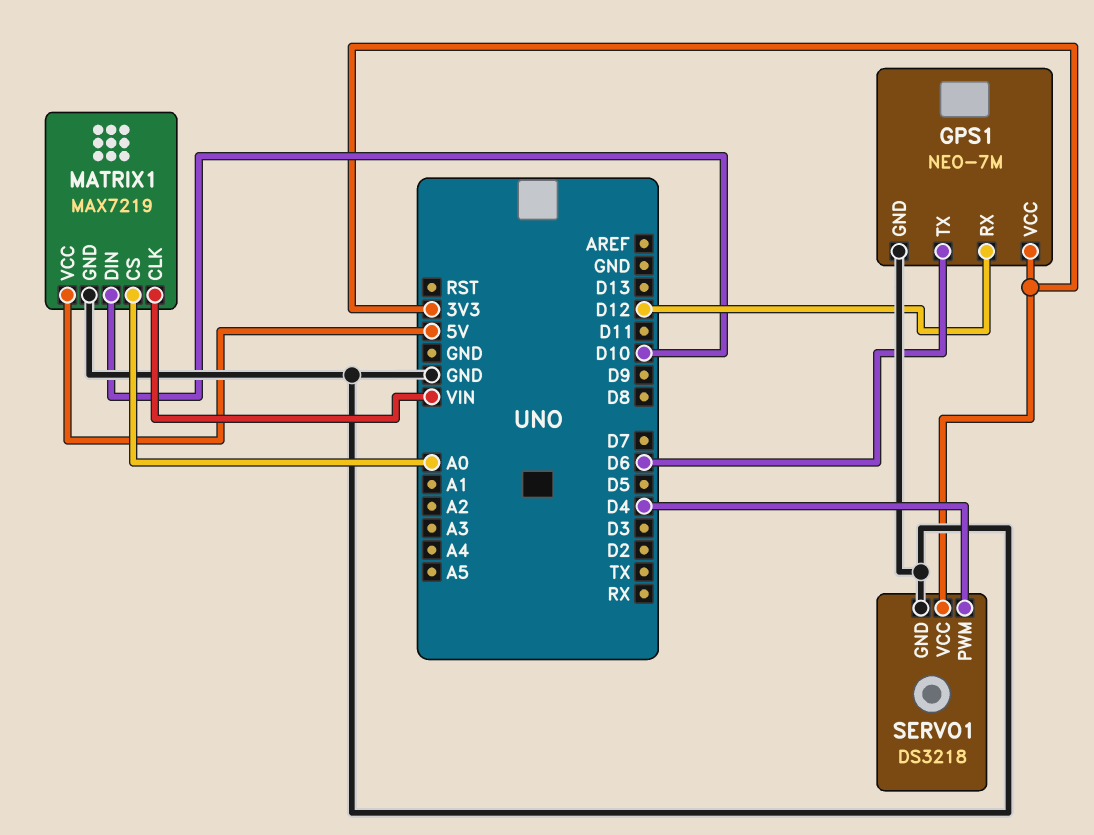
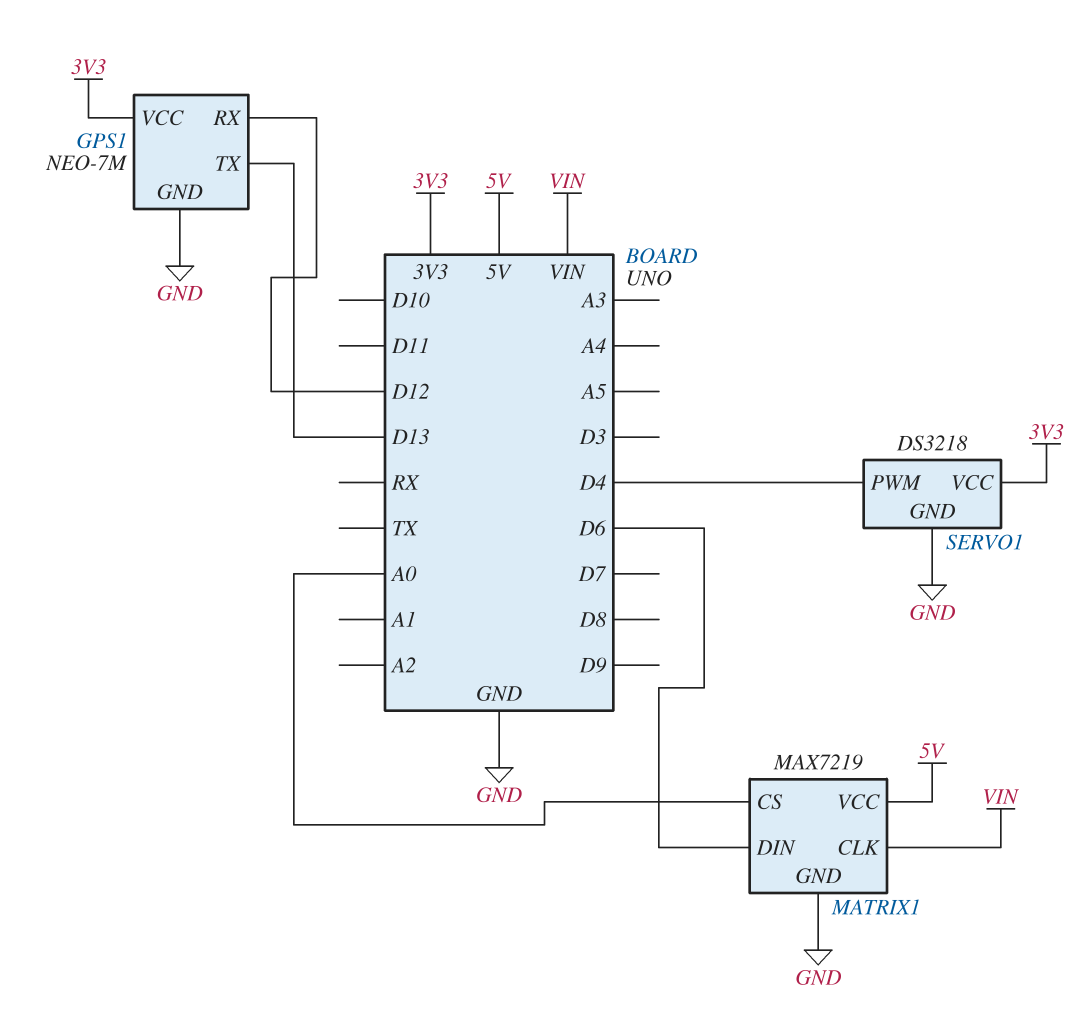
GPS1 pin TX: D6 -> D13
MATRIX1 pin DIN: D10 -> D6

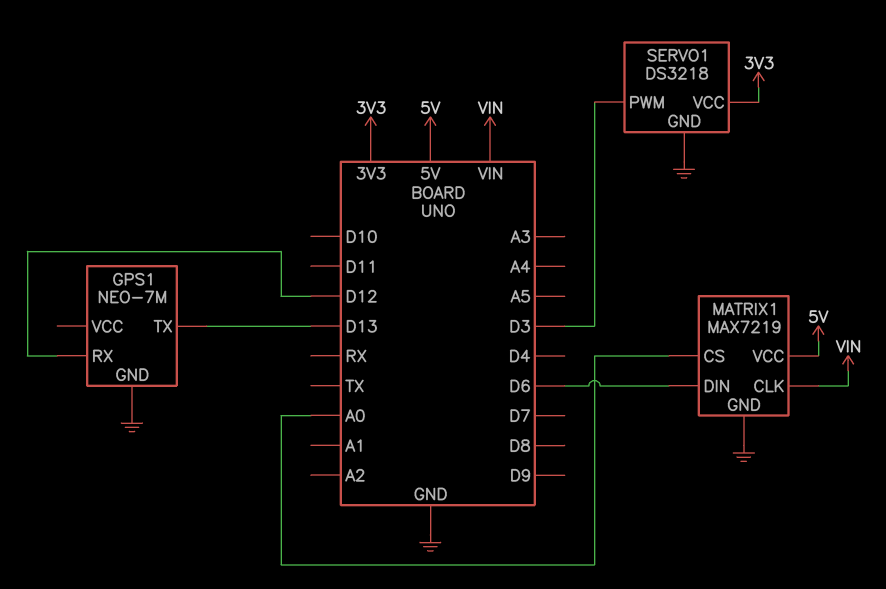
GPS1 pin VCC: 3V3 -> none
SERVO1 pin PWM: D4 -> D3

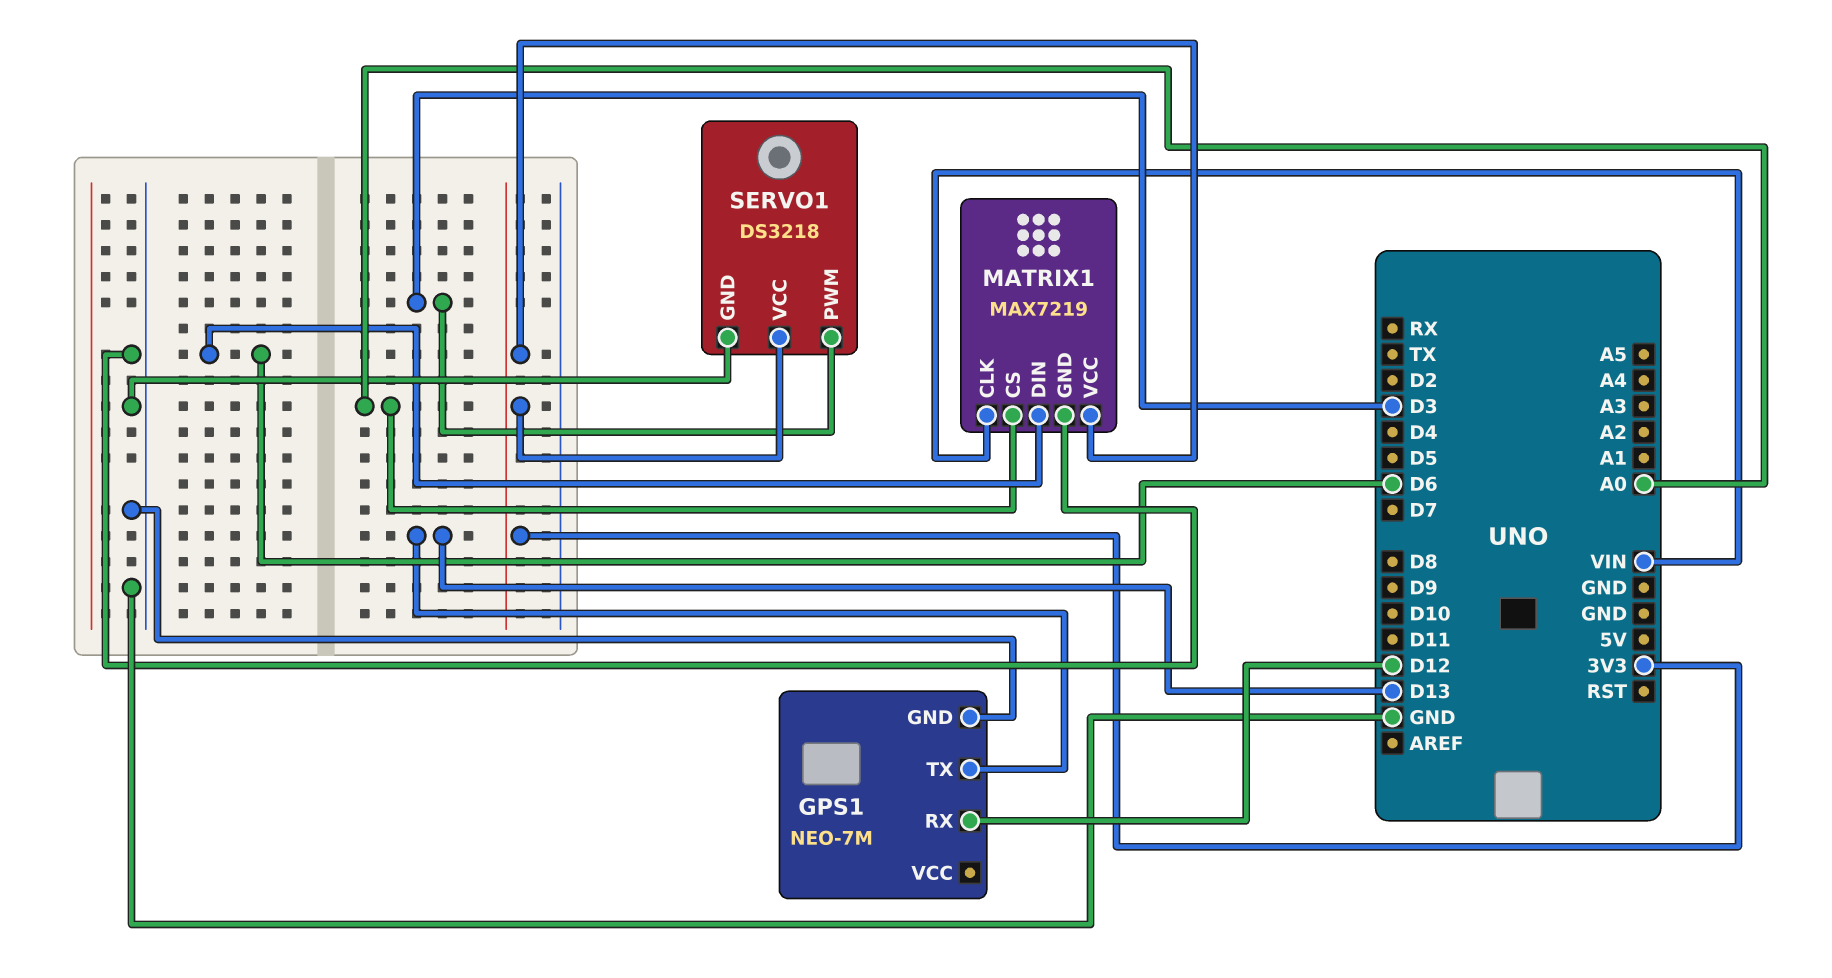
MATRIX1 pin VCC: 5V -> 3V3

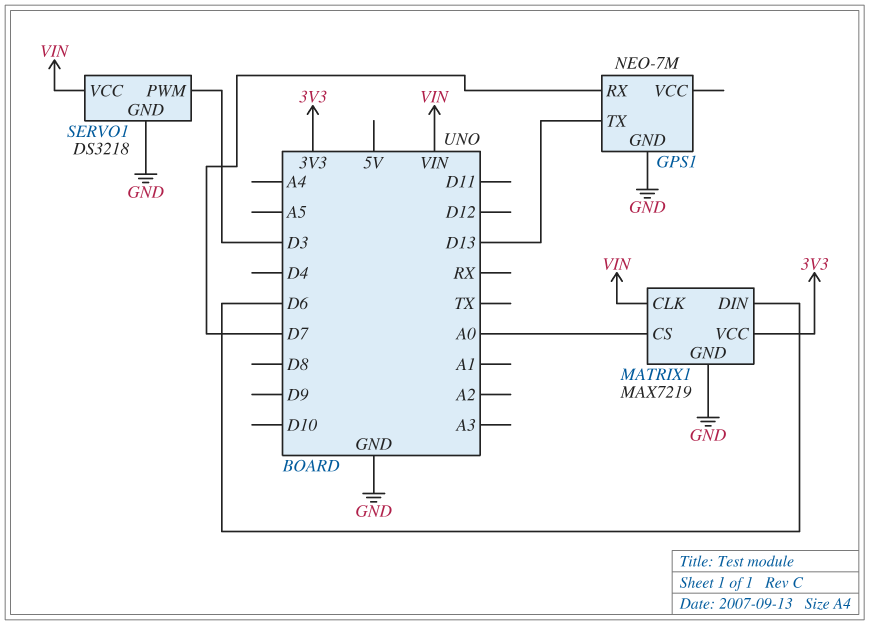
GPS1 pin RX: D12 -> D7
SERVO1 pin VCC: 3V3 -> VIN

